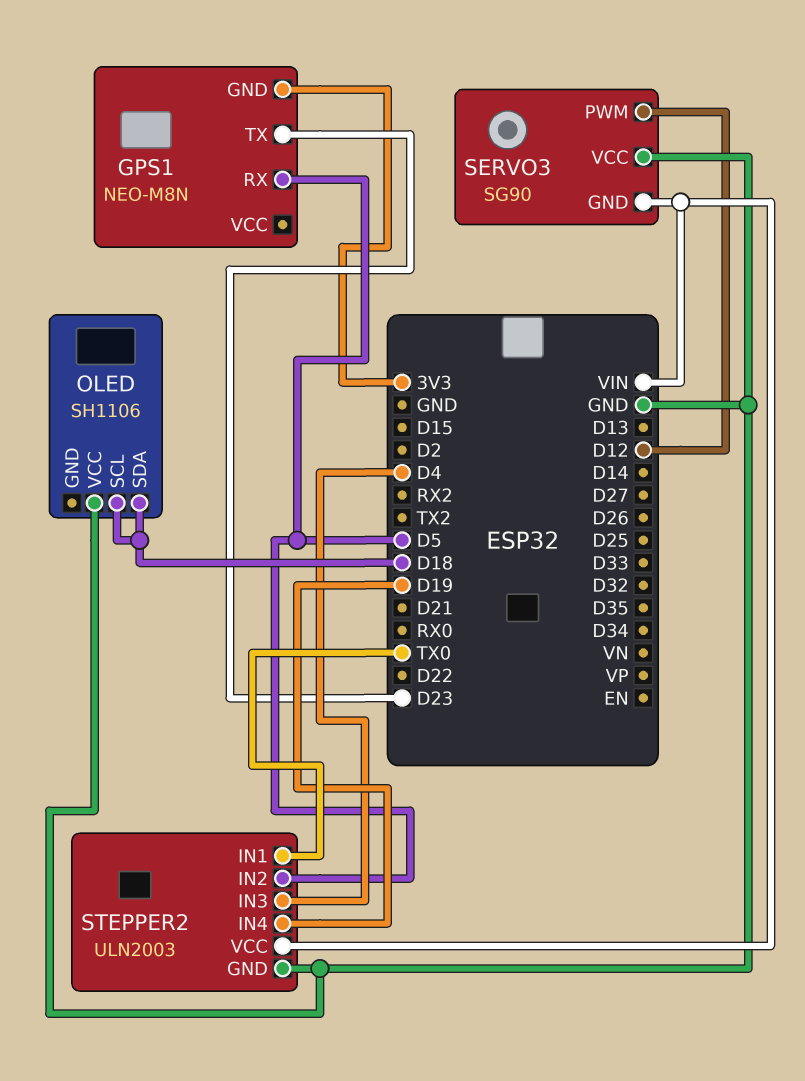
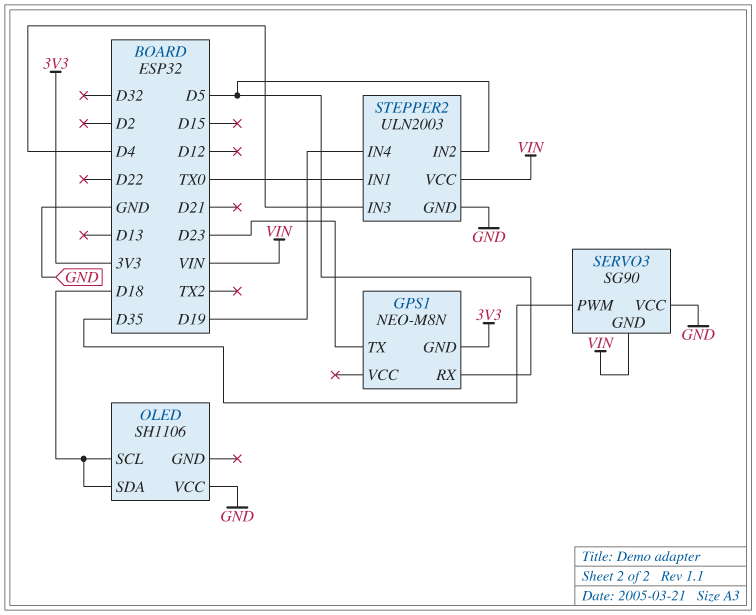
SERVO3 pin PWM: D12 -> D35

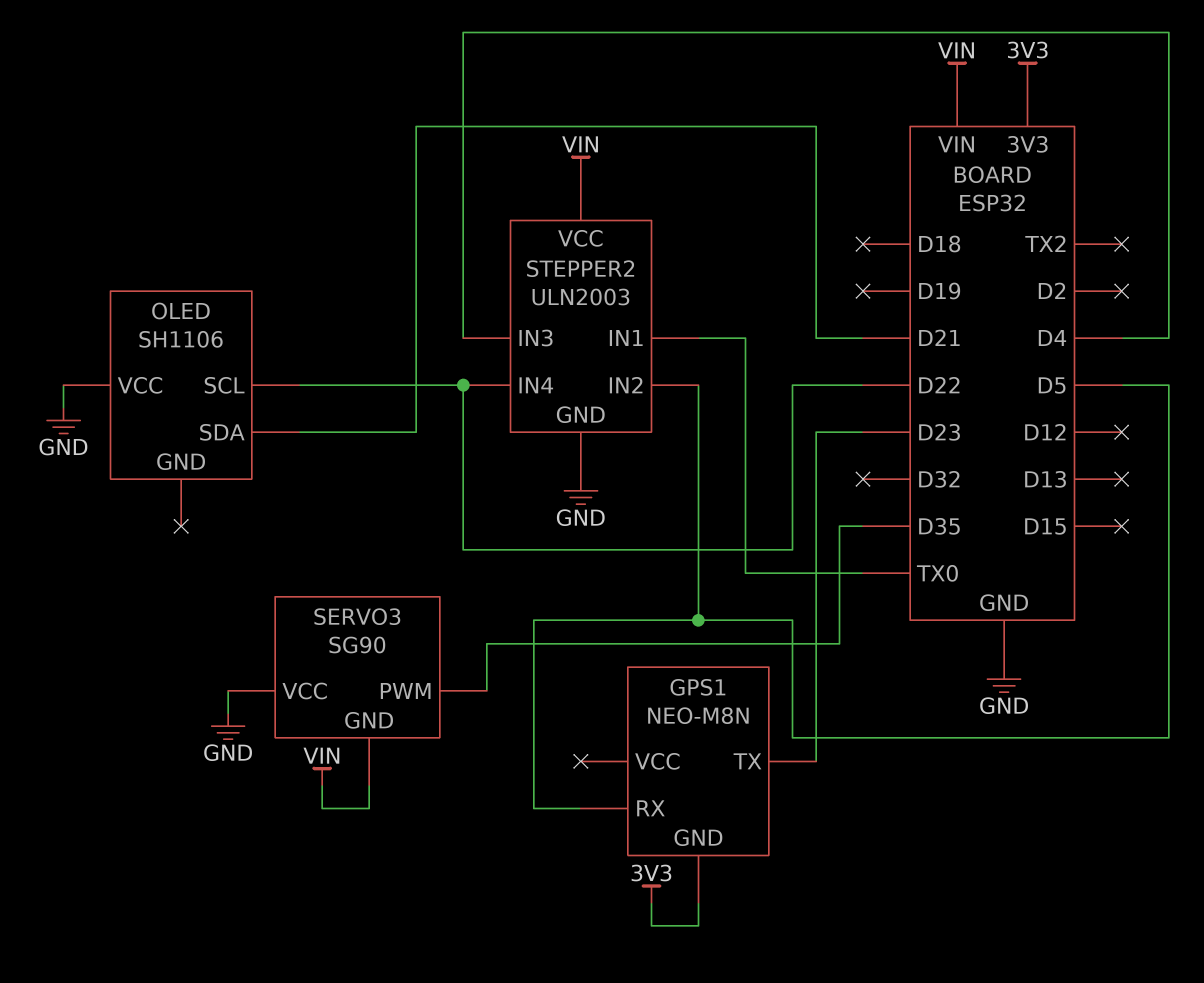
OLED pin SCL: D18 -> D22
OLED pin SDA: D18 -> D21
STEPPER2 pin IN4: D19 -> D22

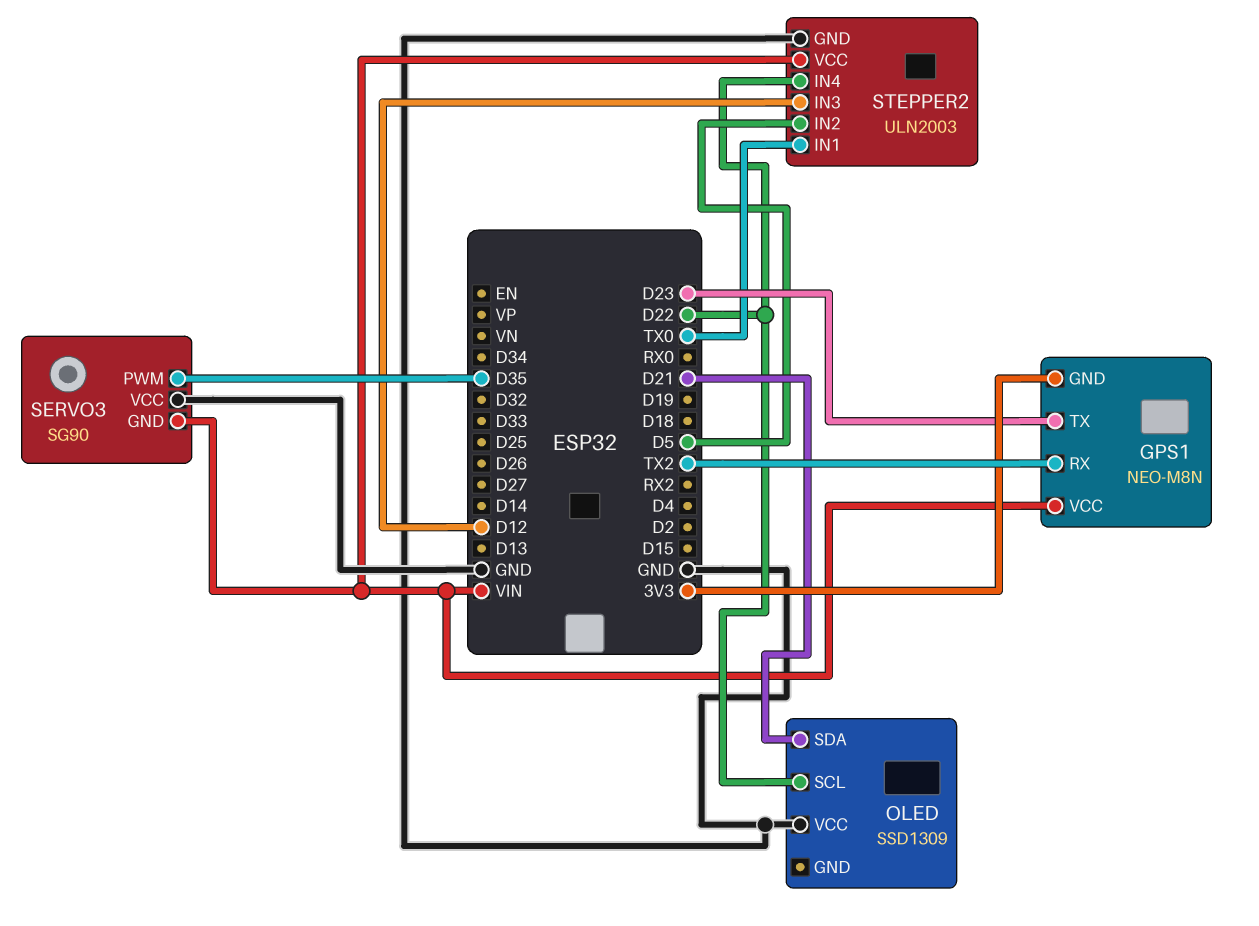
GPS1 pin RX: D5 -> TX2
GPS1 pin VCC: none -> VIN
OLED: SH1106 -> SSD1309
STEPPER2 pin IN3: D4 -> D12

